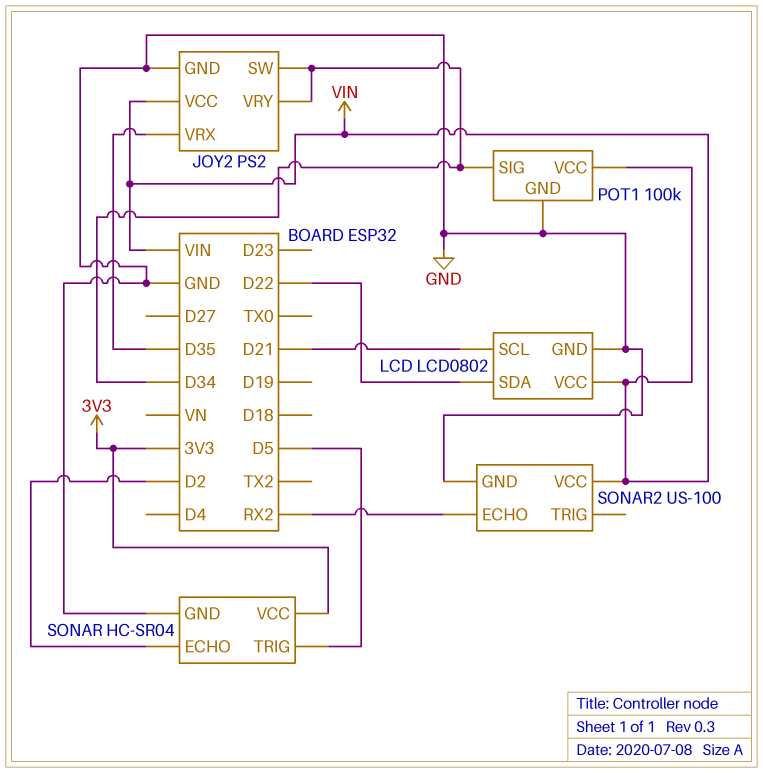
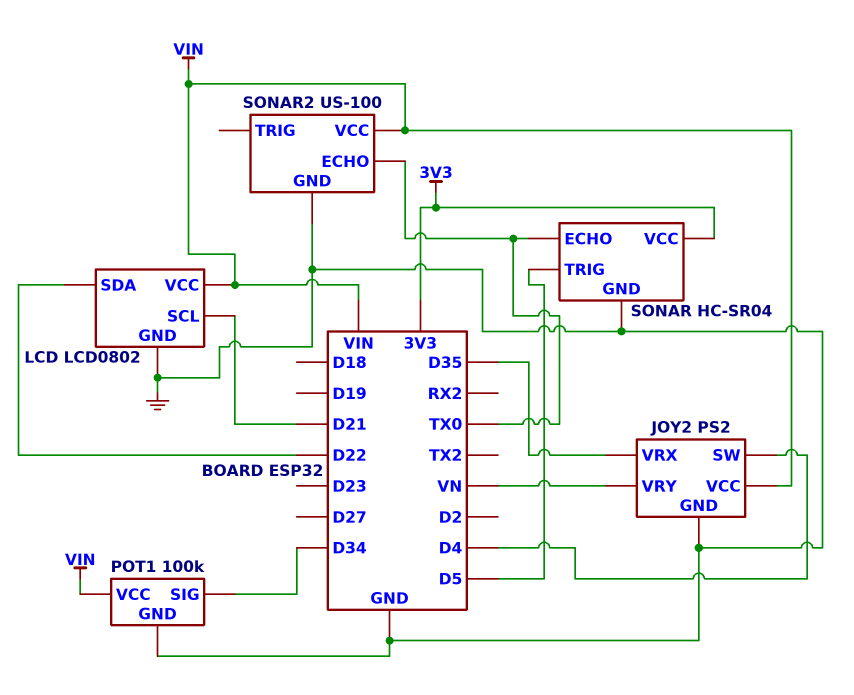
JOY2 pin SW: D34 -> D4
JOY2 pin VRY: D34 -> VN
SONAR pin ECHO: D2 -> TX0
SONAR2 pin ECHO: RX2 -> TX0

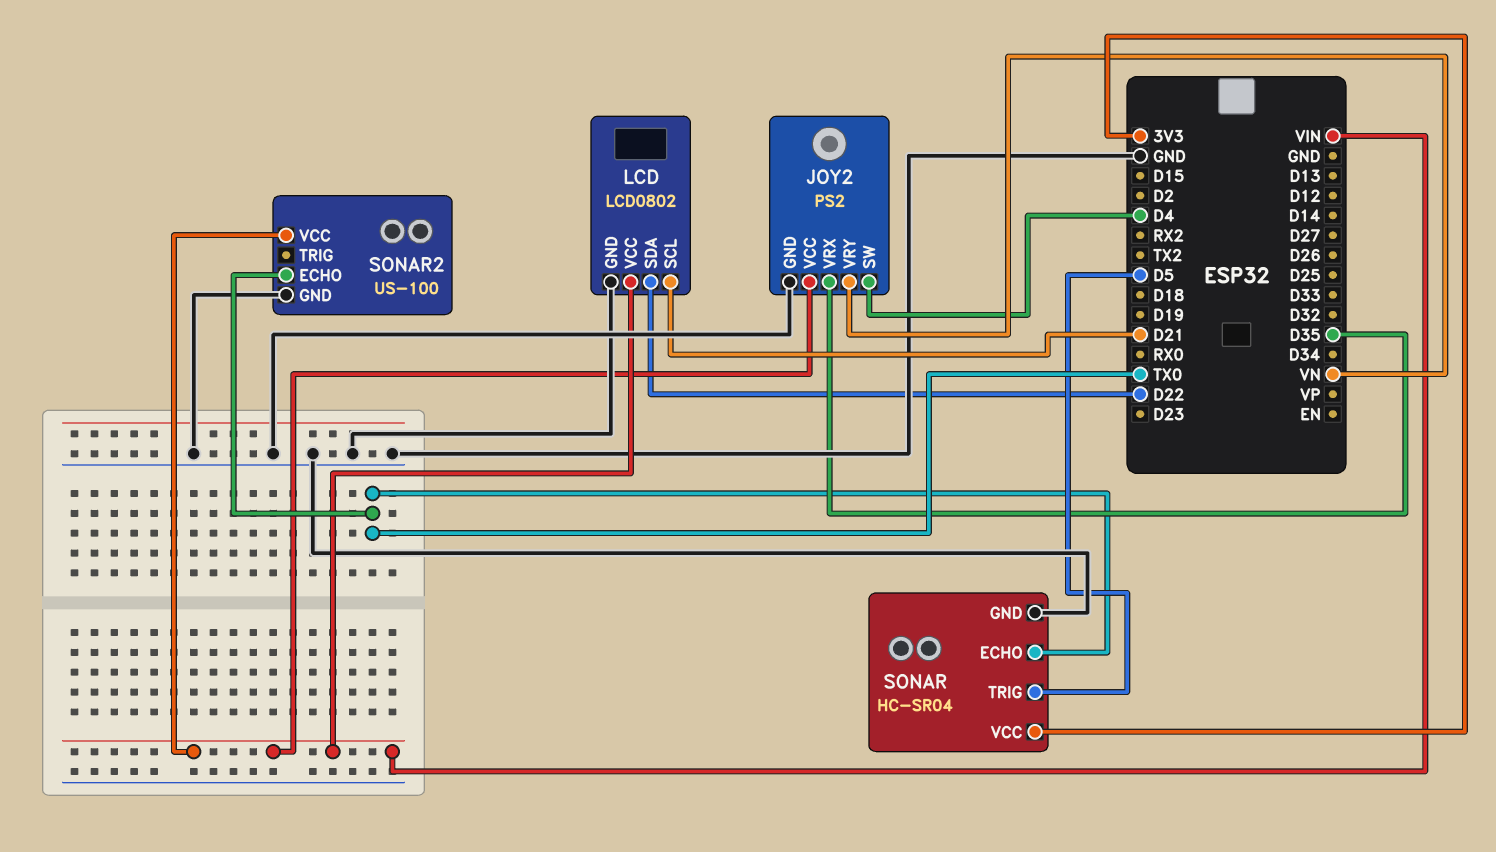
POT1: 100k -> none
POT1 pin GND: GND -> none
POT1 pin SIG: D34 -> none
POT1 pin VCC: VIN -> none

